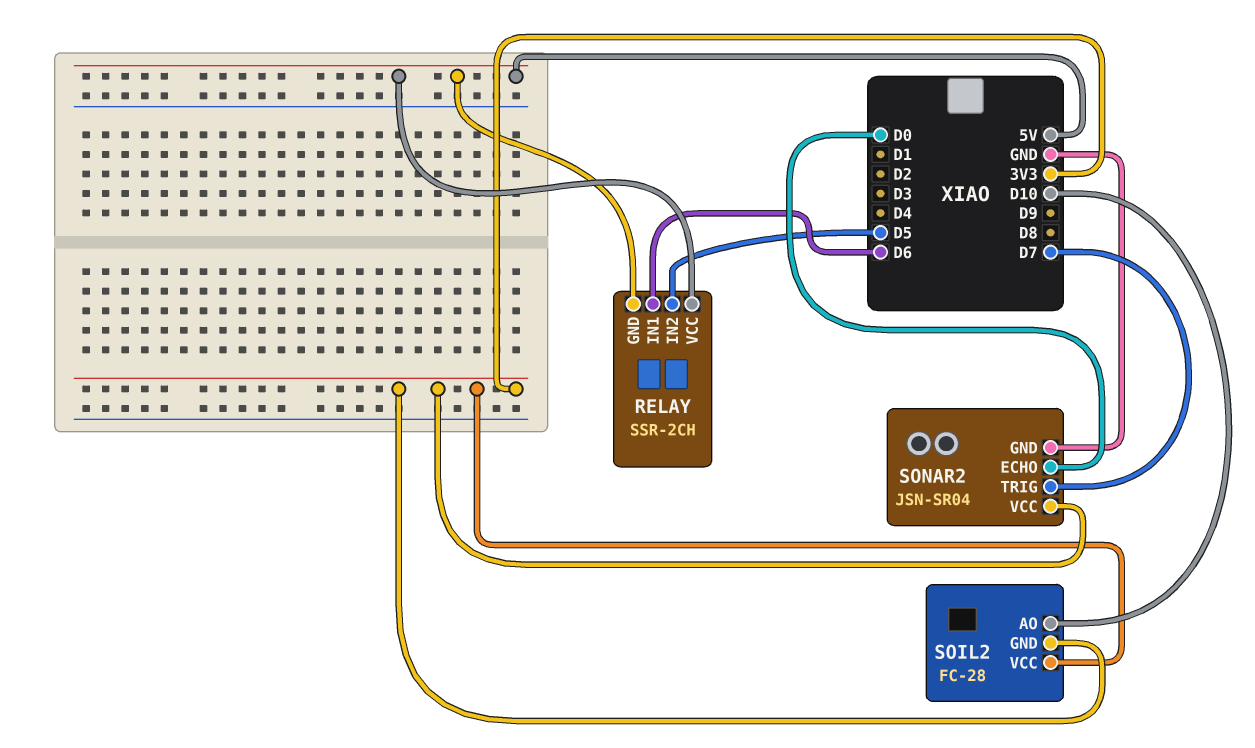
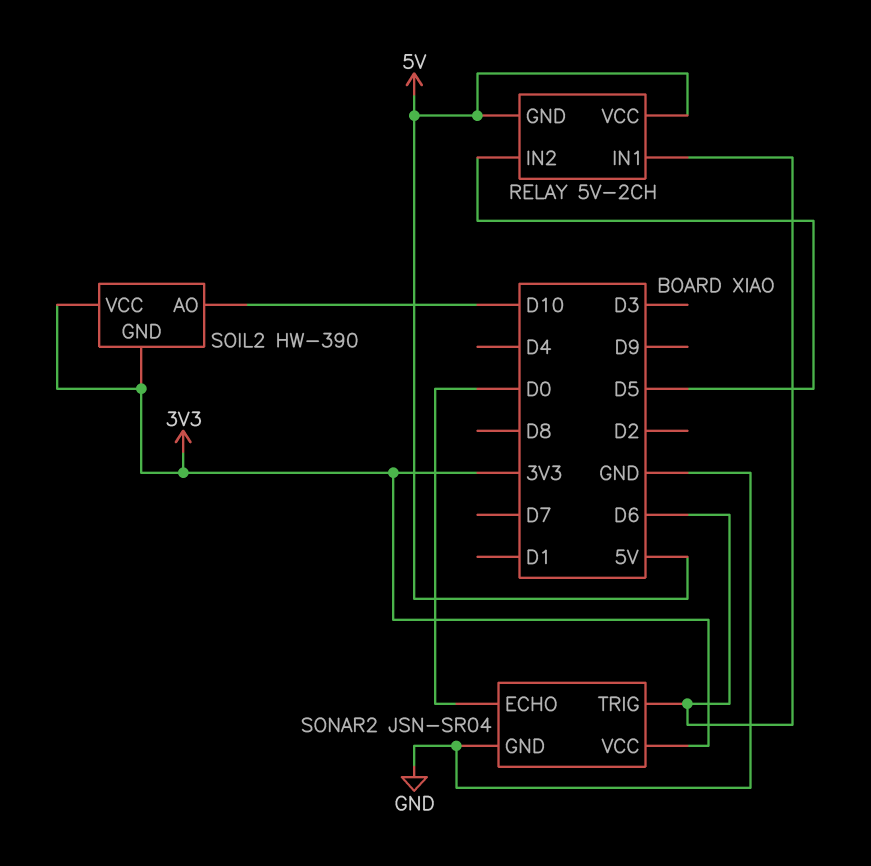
RELAY: SSR-2CH -> 5V-2CH
SOIL2: FC-28 -> HW-390
SONAR2 pin TRIG: D7 -> D6

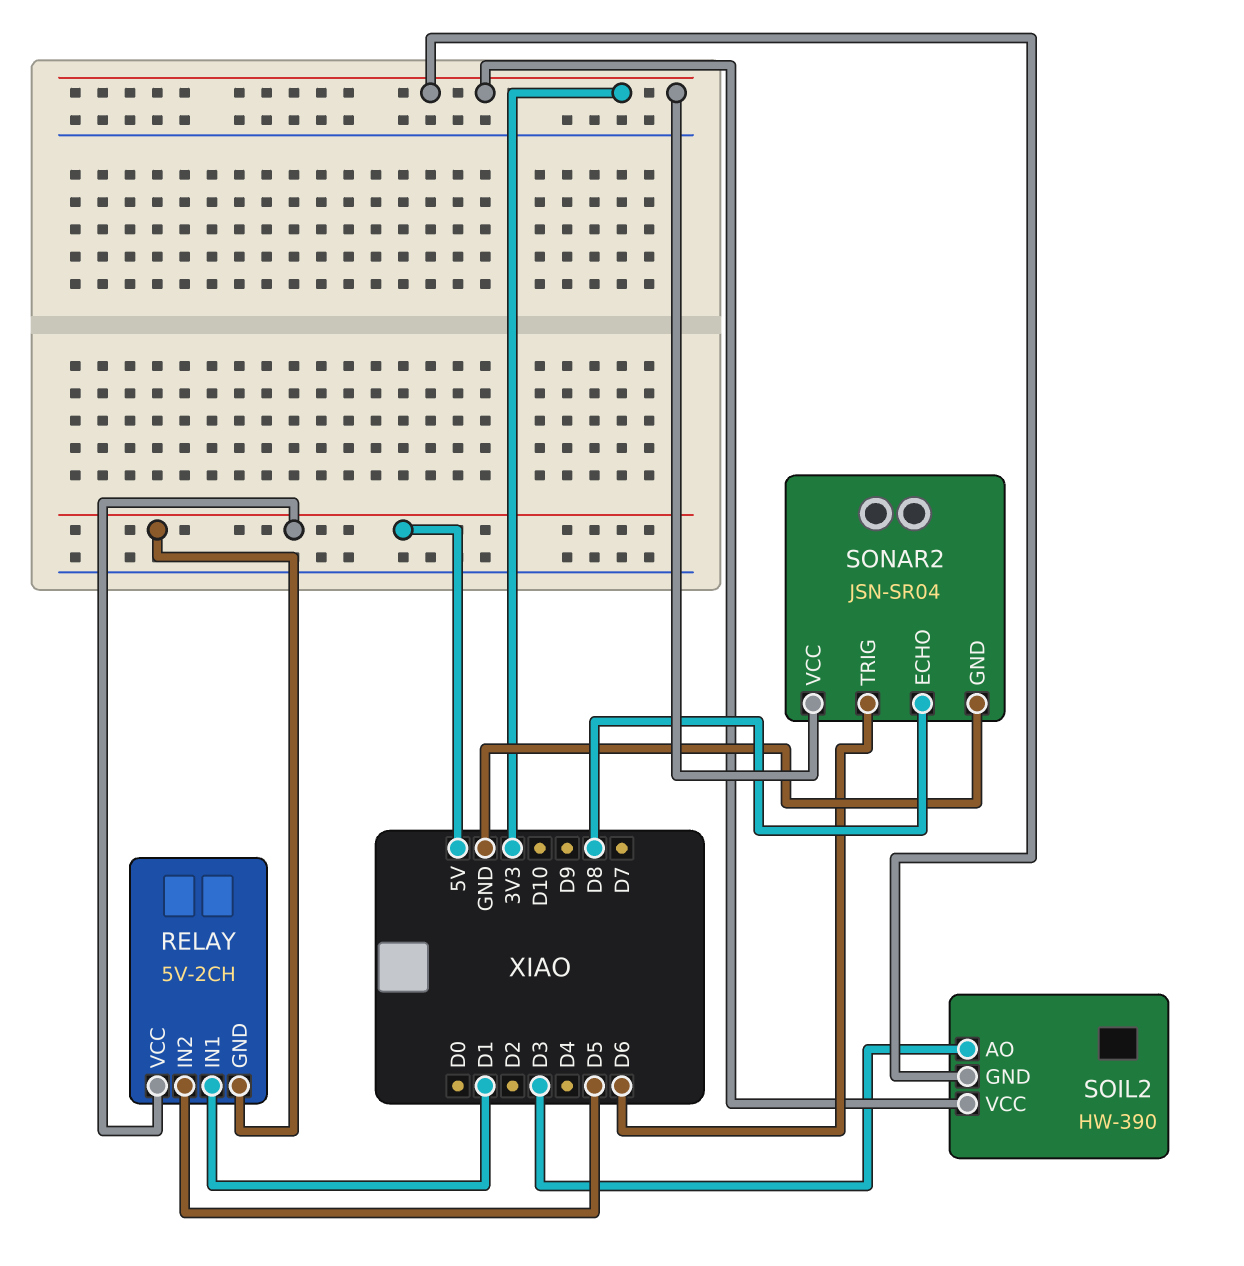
RELAY pin IN1: D6 -> D1
SOIL2 pin AO: D10 -> D3
SONAR2 pin ECHO: D0 -> D8

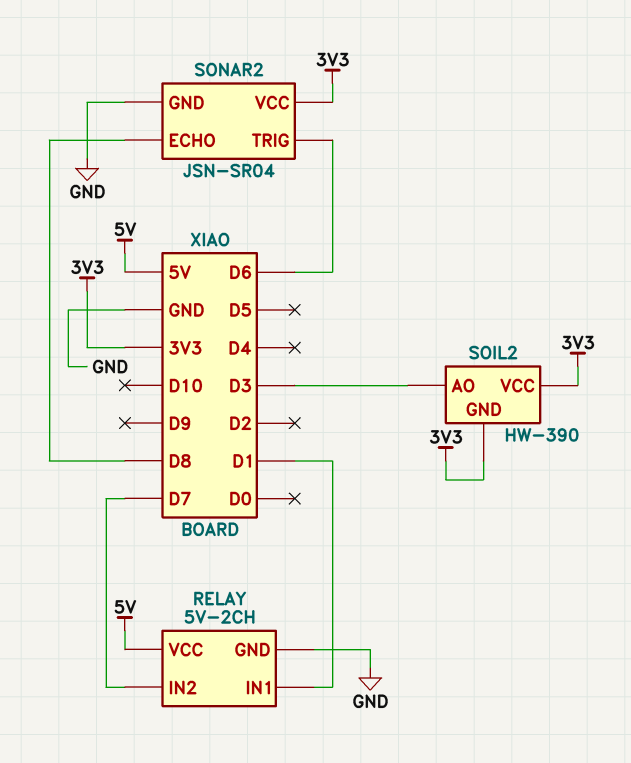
RELAY pin GND: 5V -> GND
RELAY pin IN2: D5 -> D7

